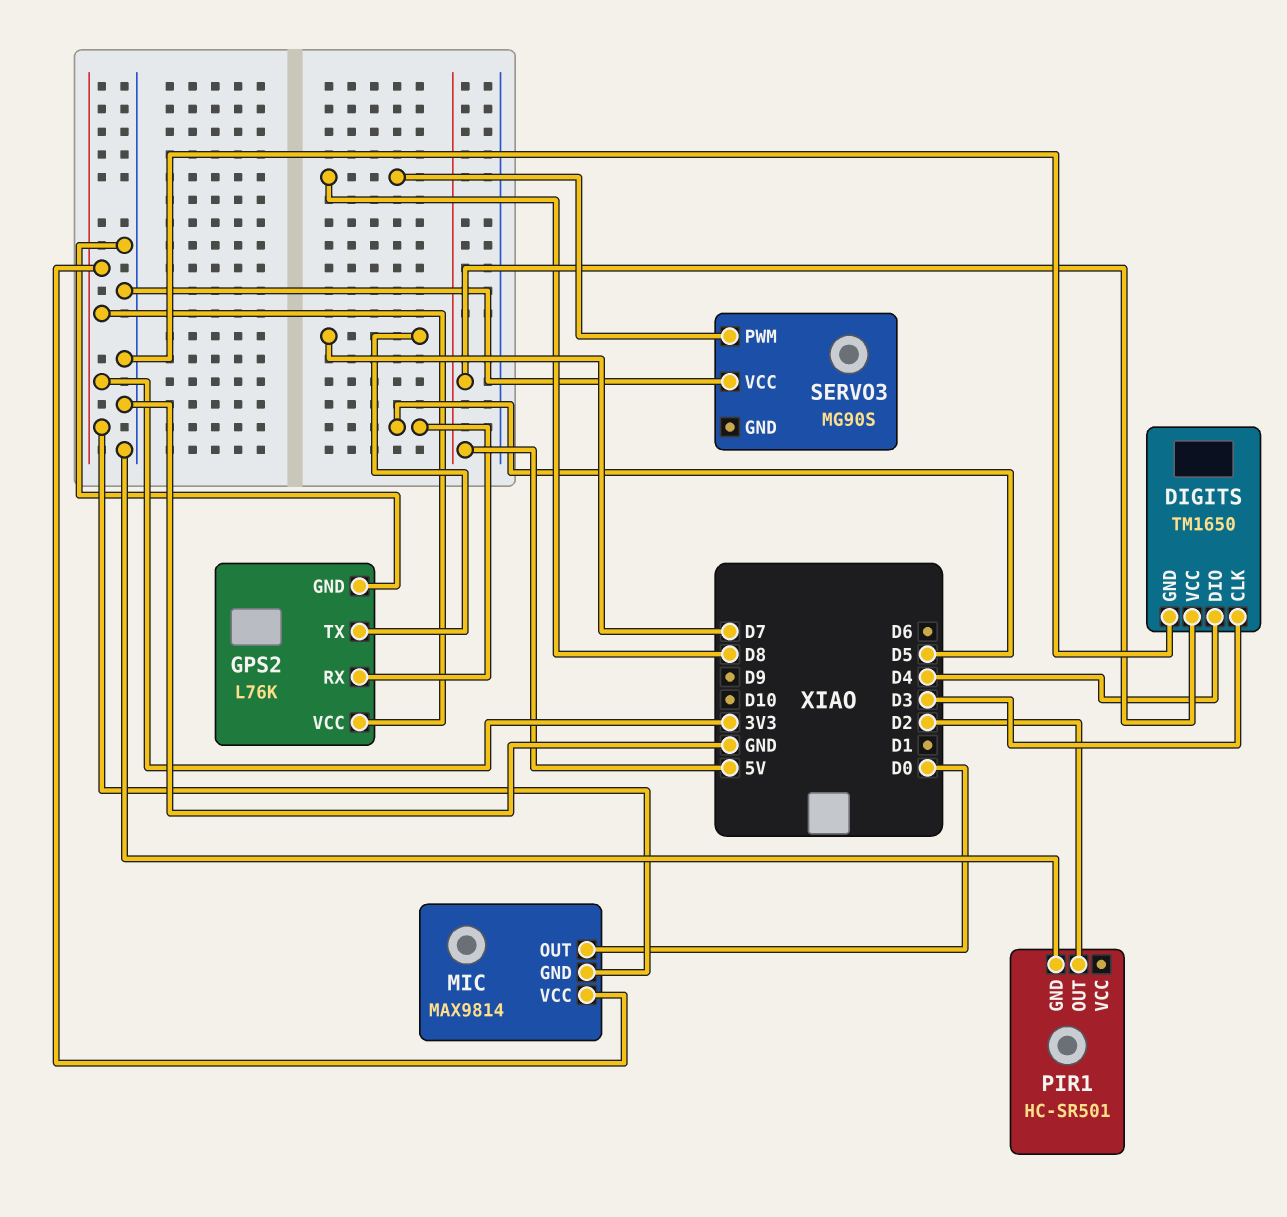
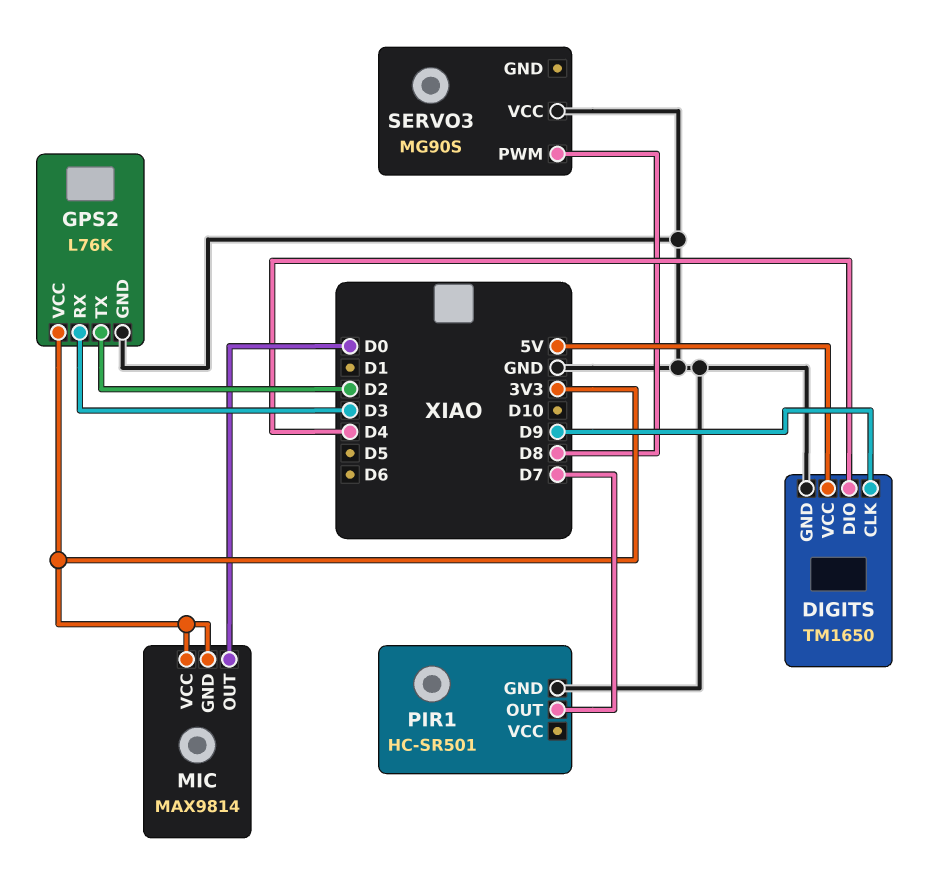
DIGITS pin CLK: D3 -> D9
GPS2 pin RX: D5 -> D3
GPS2 pin TX: D7 -> D2
PIR1 pin OUT: D2 -> D7

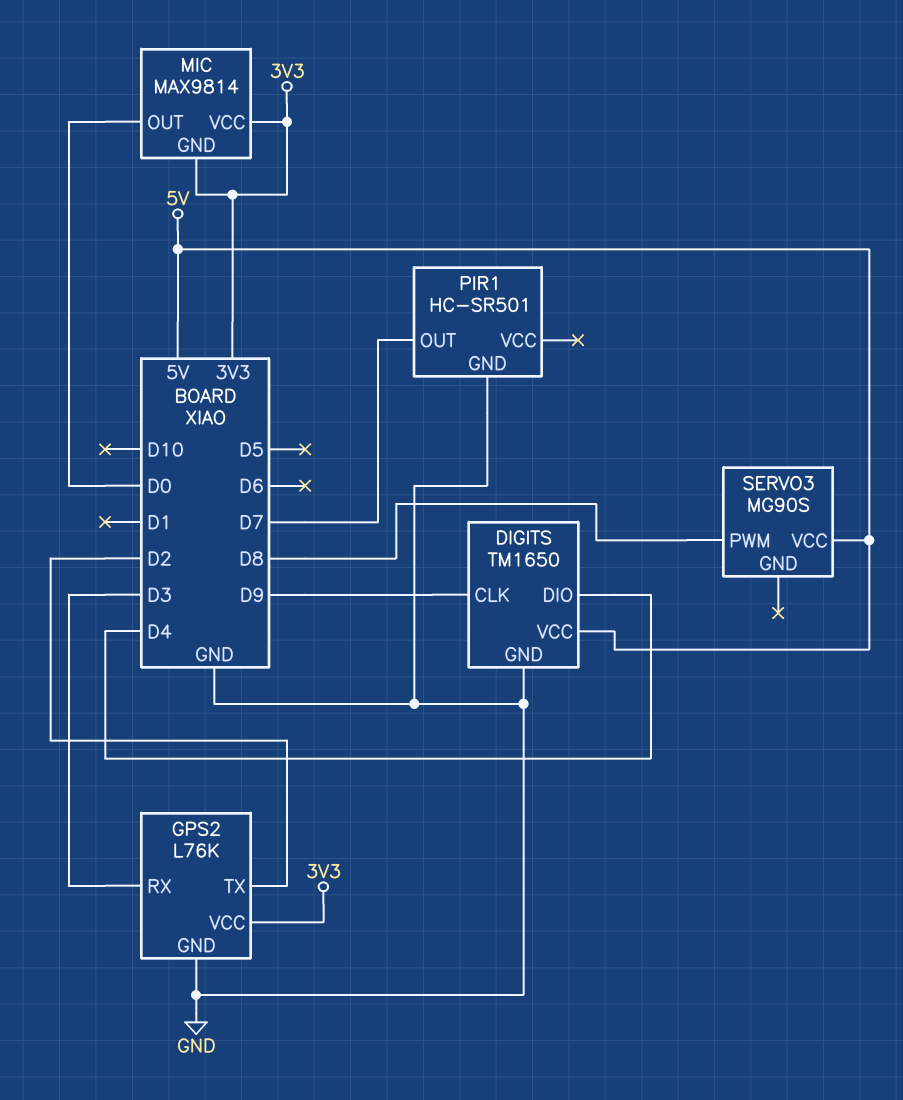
SERVO3 pin VCC: GND -> 5V

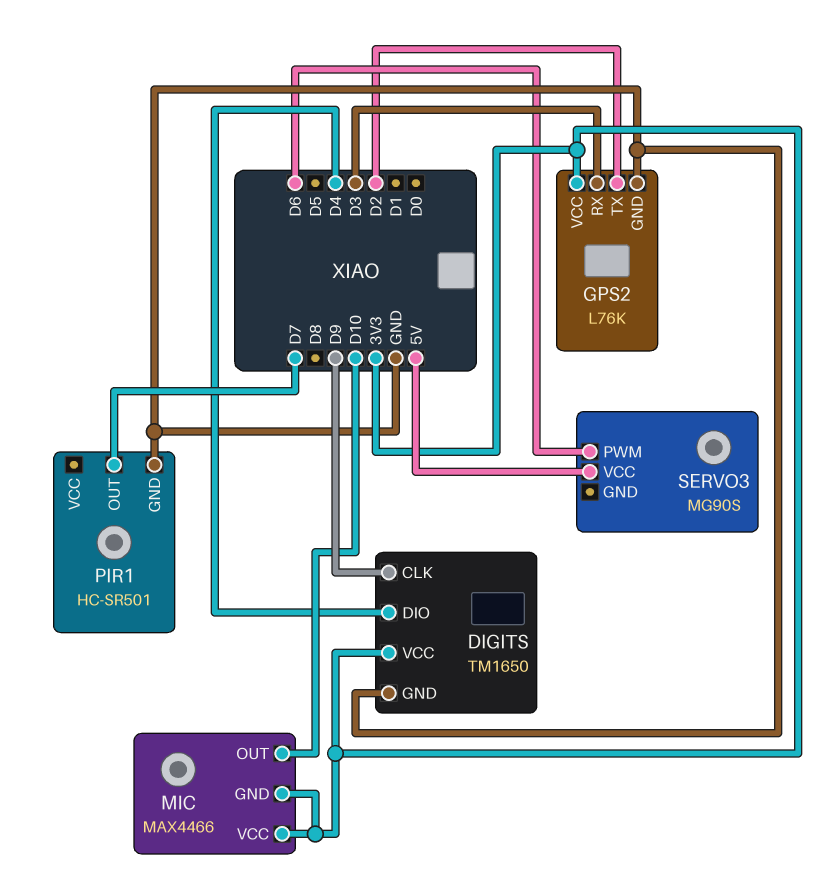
DIGITS pin VCC: 5V -> 3V3
MIC: MAX9814 -> MAX4466
MIC pin OUT: D0 -> D10
SERVO3 pin PWM: D8 -> D6

